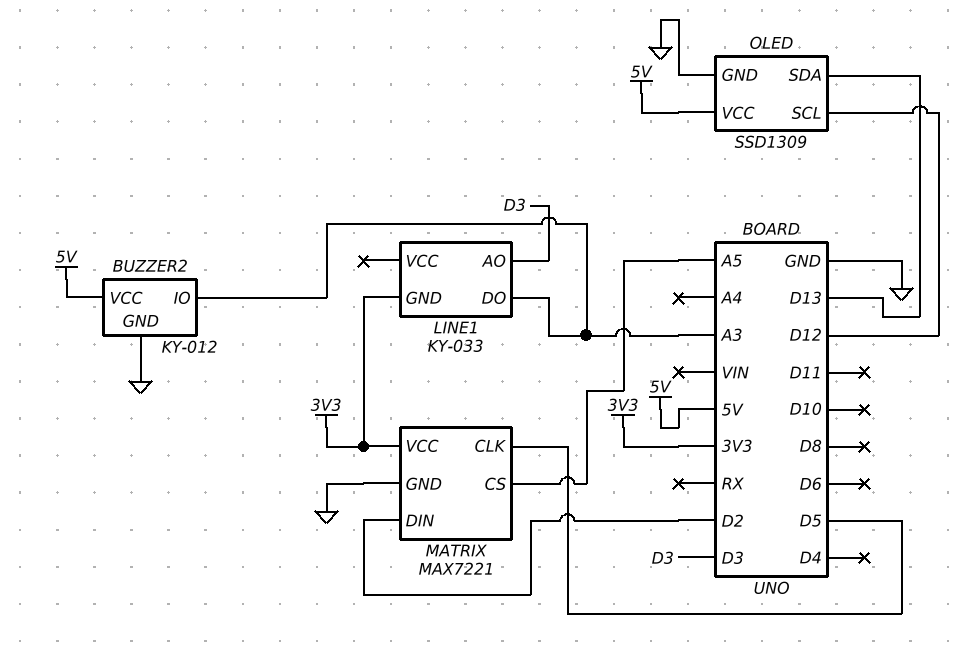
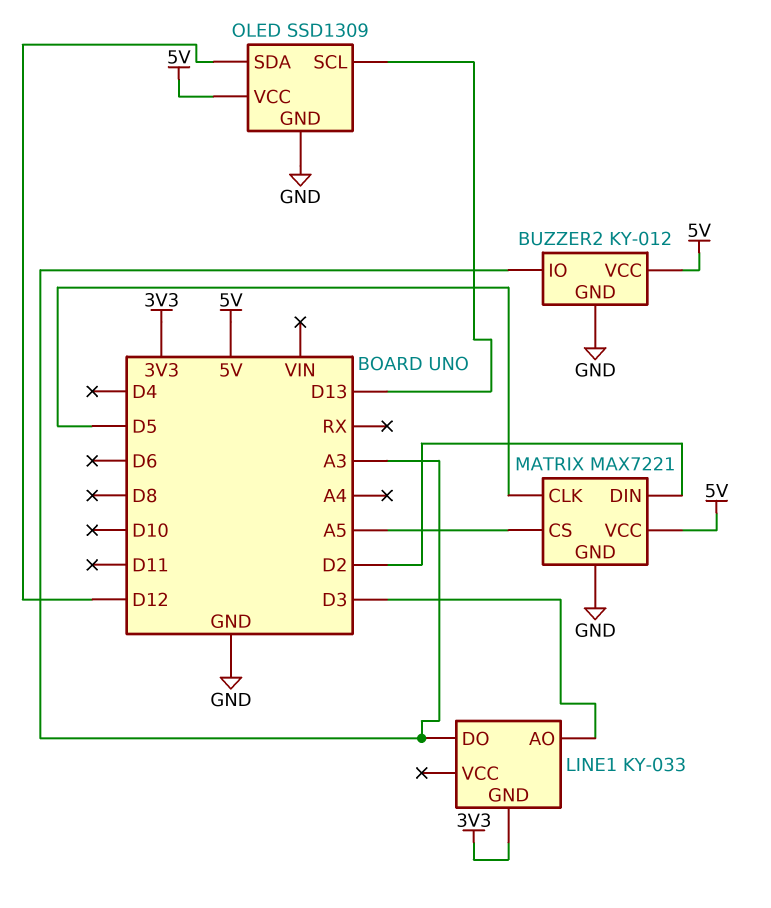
MATRIX pin VCC: 3V3 -> 5V
OLED pin SCL: D12 -> D13
OLED pin SDA: D13 -> D12

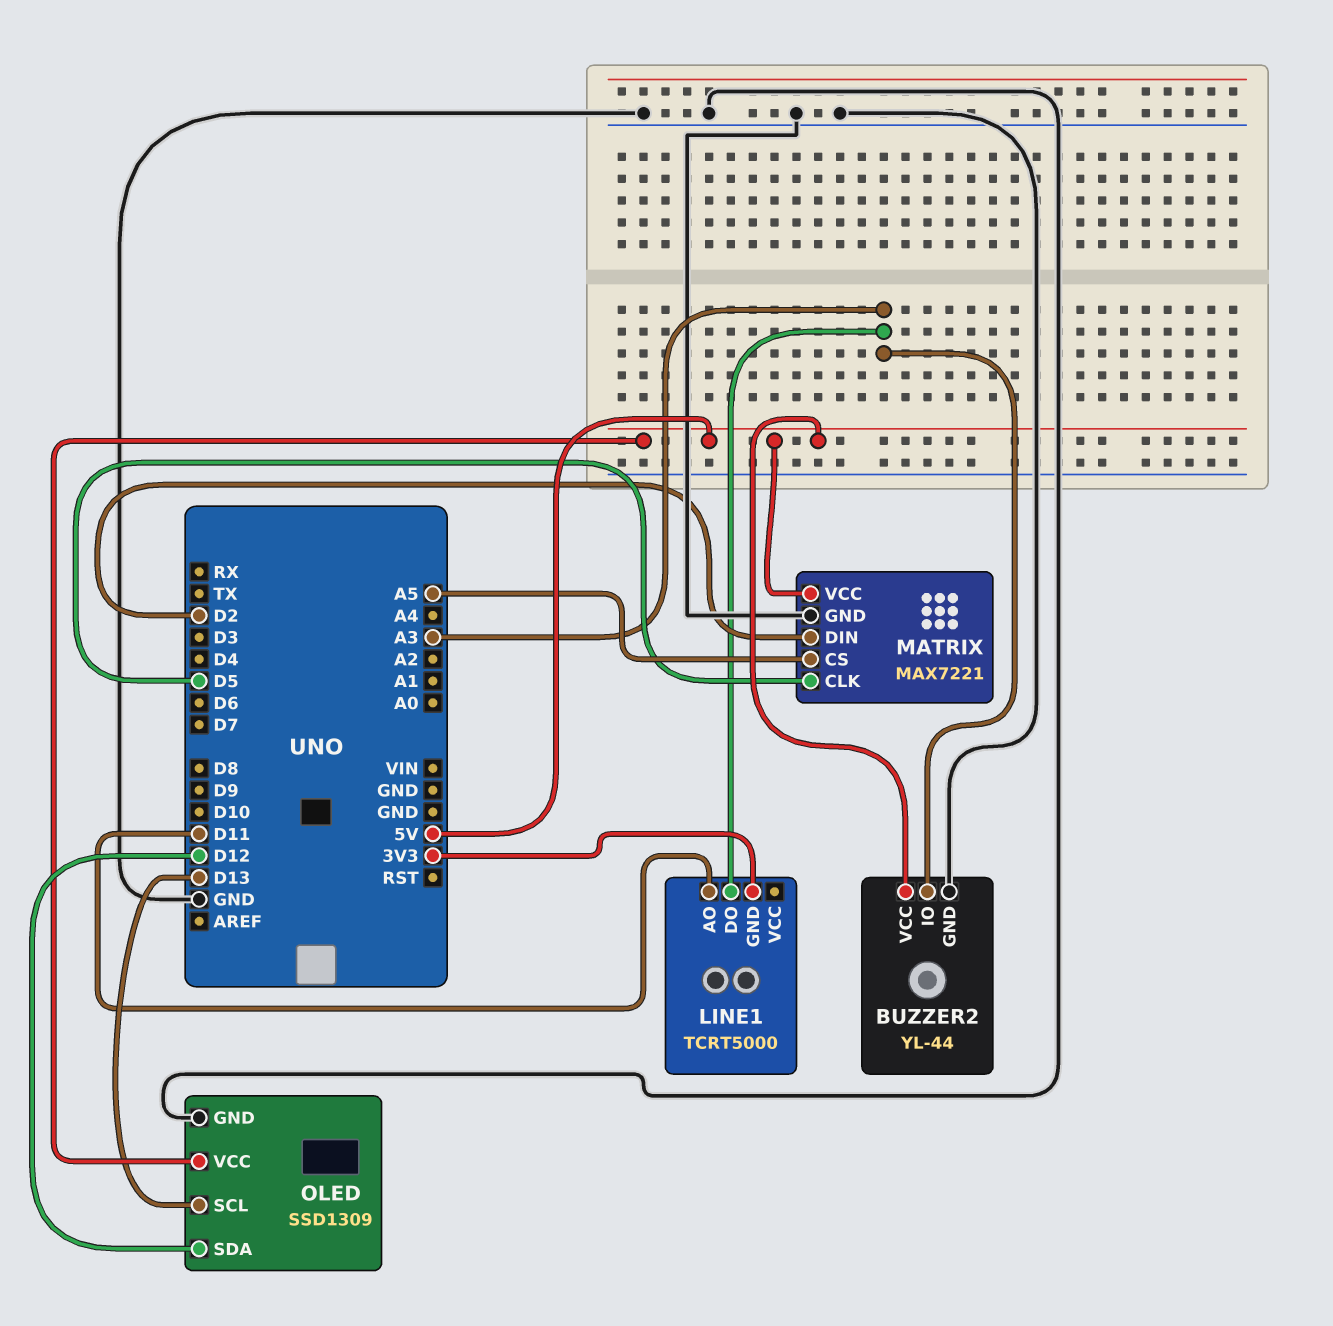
BUZZER2: KY-012 -> YL-44
LINE1: KY-033 -> TCRT5000
LINE1 pin AO: D3 -> D11

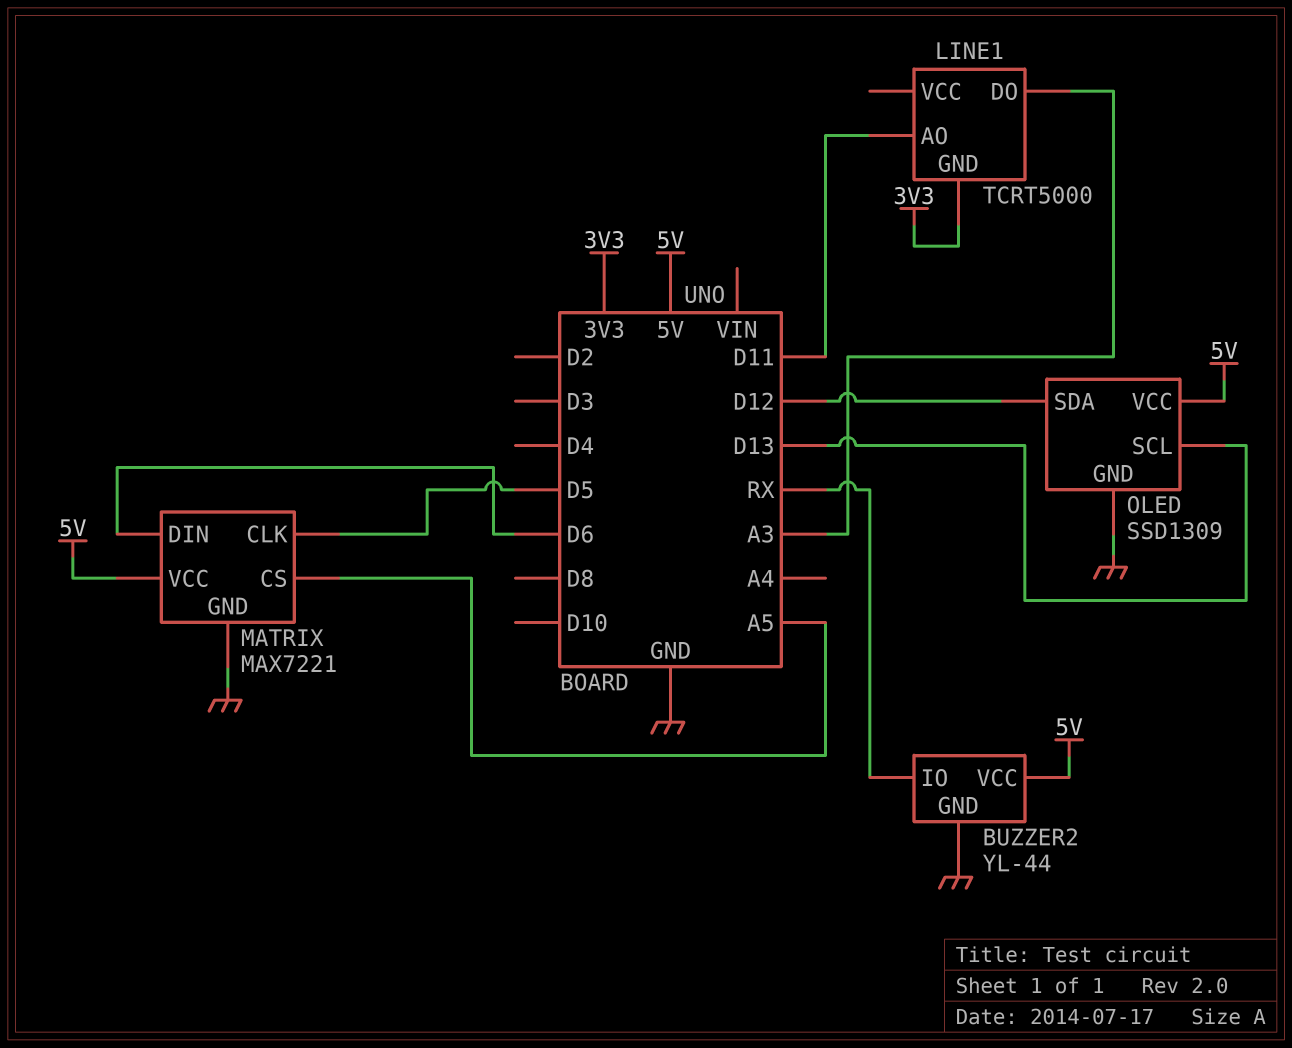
BUZZER2 pin IO: A3 -> RX
MATRIX pin DIN: D2 -> D6

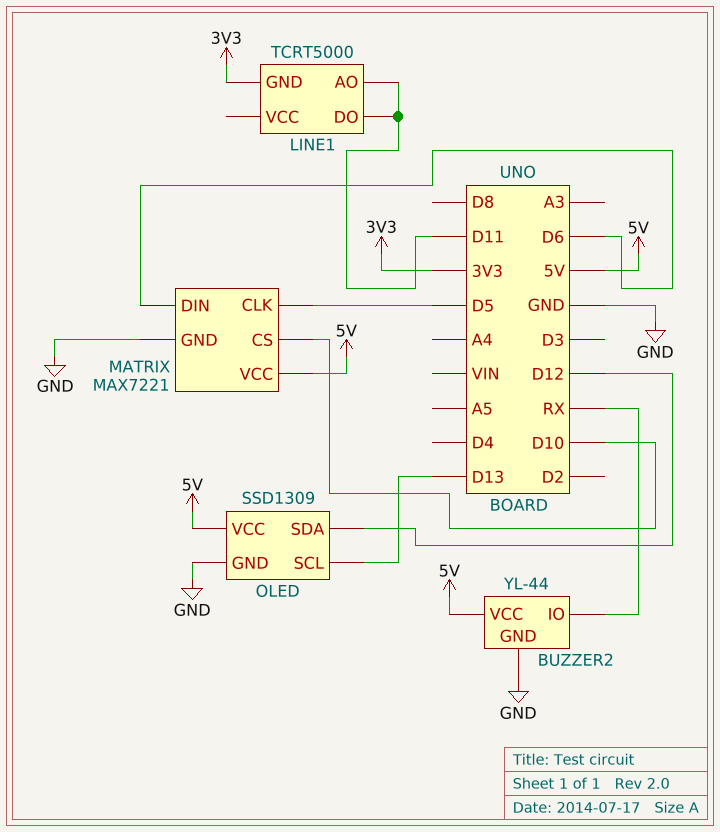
LINE1 pin DO: A3 -> D11
MATRIX pin CS: A5 -> D10

